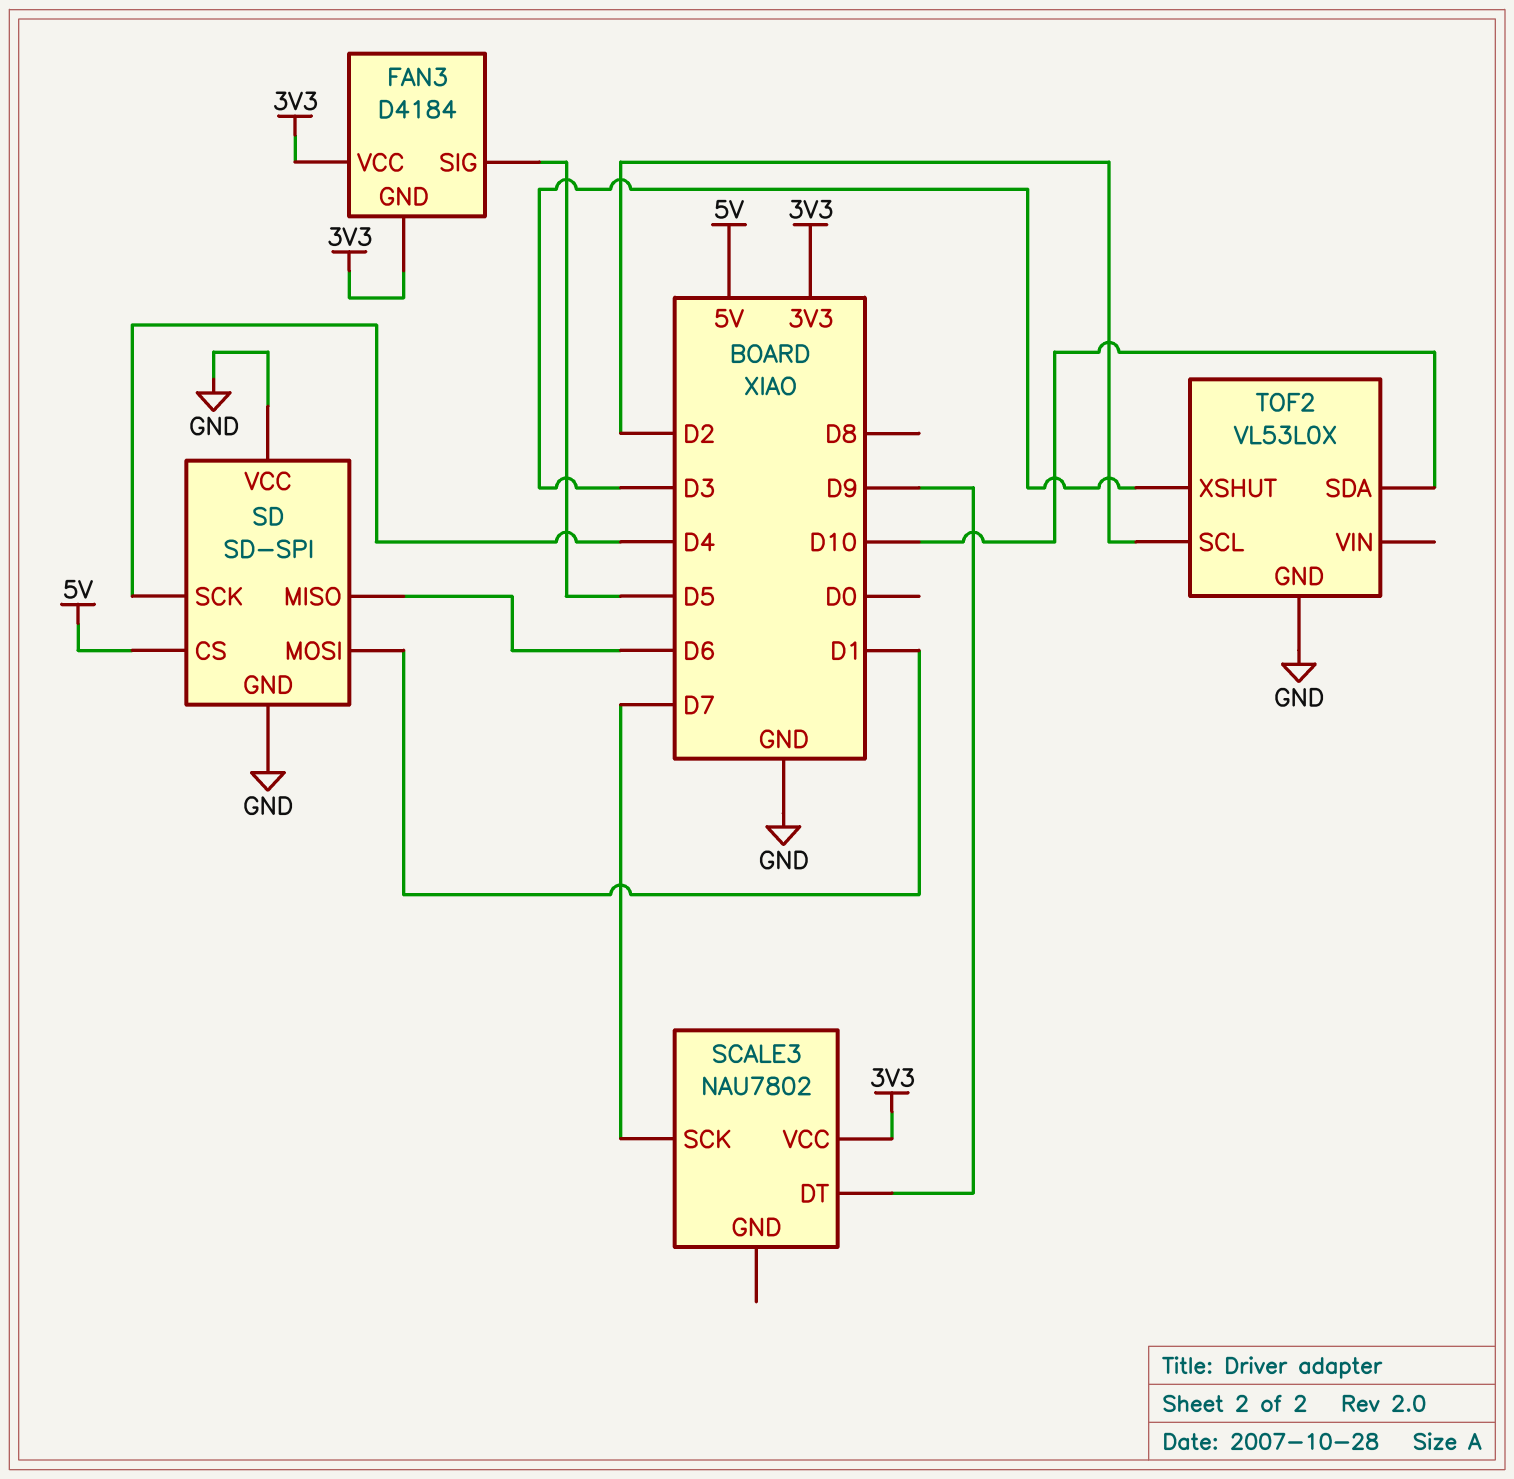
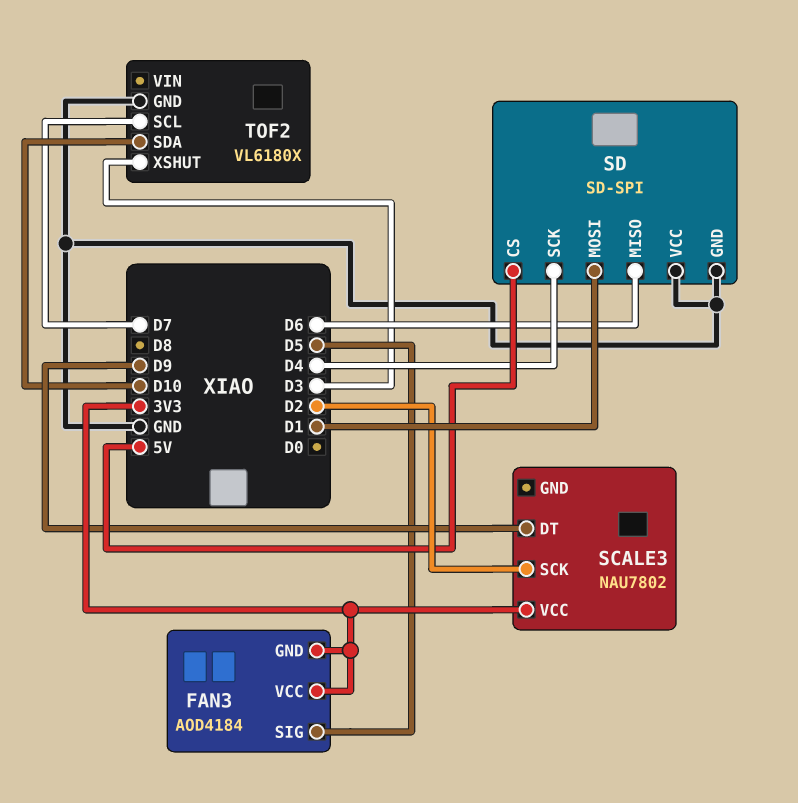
FAN3: D4184 -> AOD4184
SCALE3 pin SCK: D7 -> D2
TOF2: VL53L0X -> VL6180X
TOF2 pin SCL: D2 -> D7

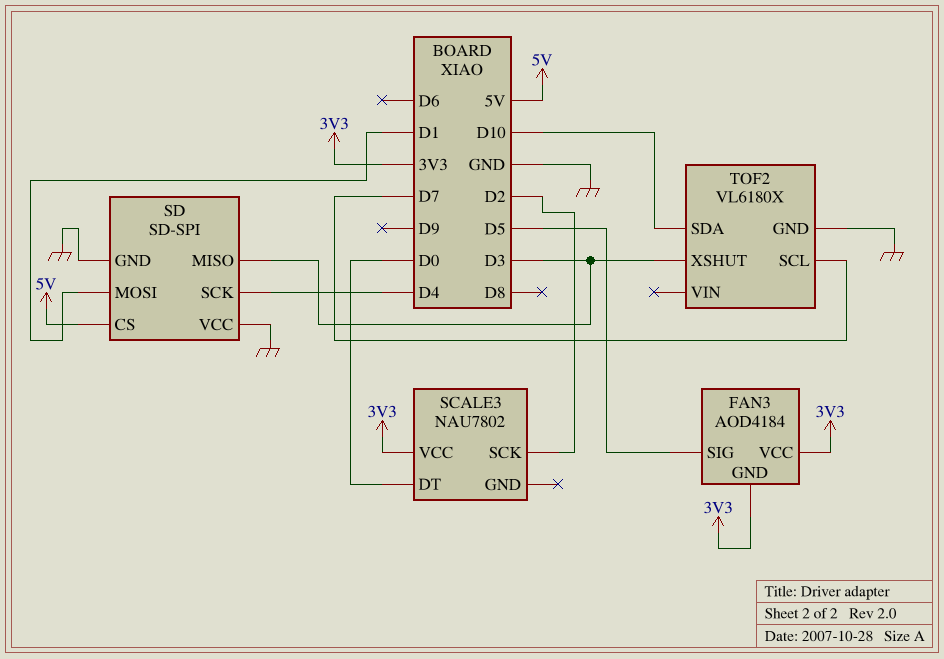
SCALE3 pin DT: D9 -> D0
SD pin MISO: D6 -> D3

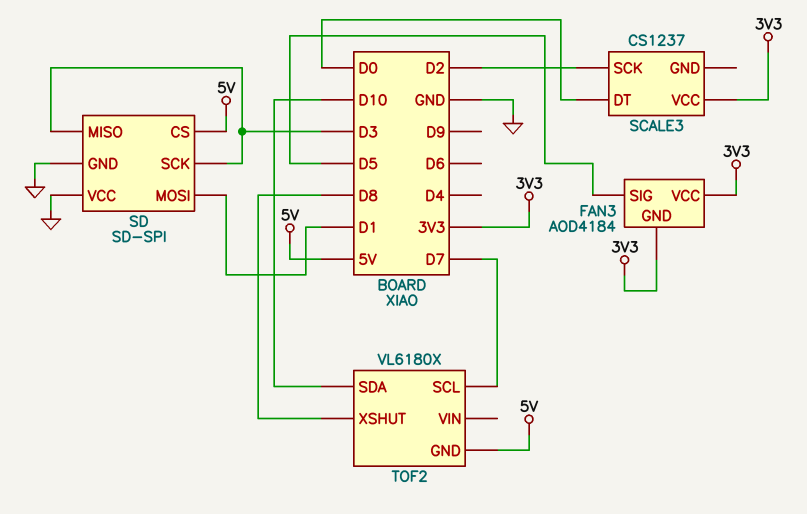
SCALE3: NAU7802 -> CS1237
SD pin SCK: D4 -> D3
TOF2 pin GND: GND -> 5V
TOF2 pin XSHUT: D3 -> D8

